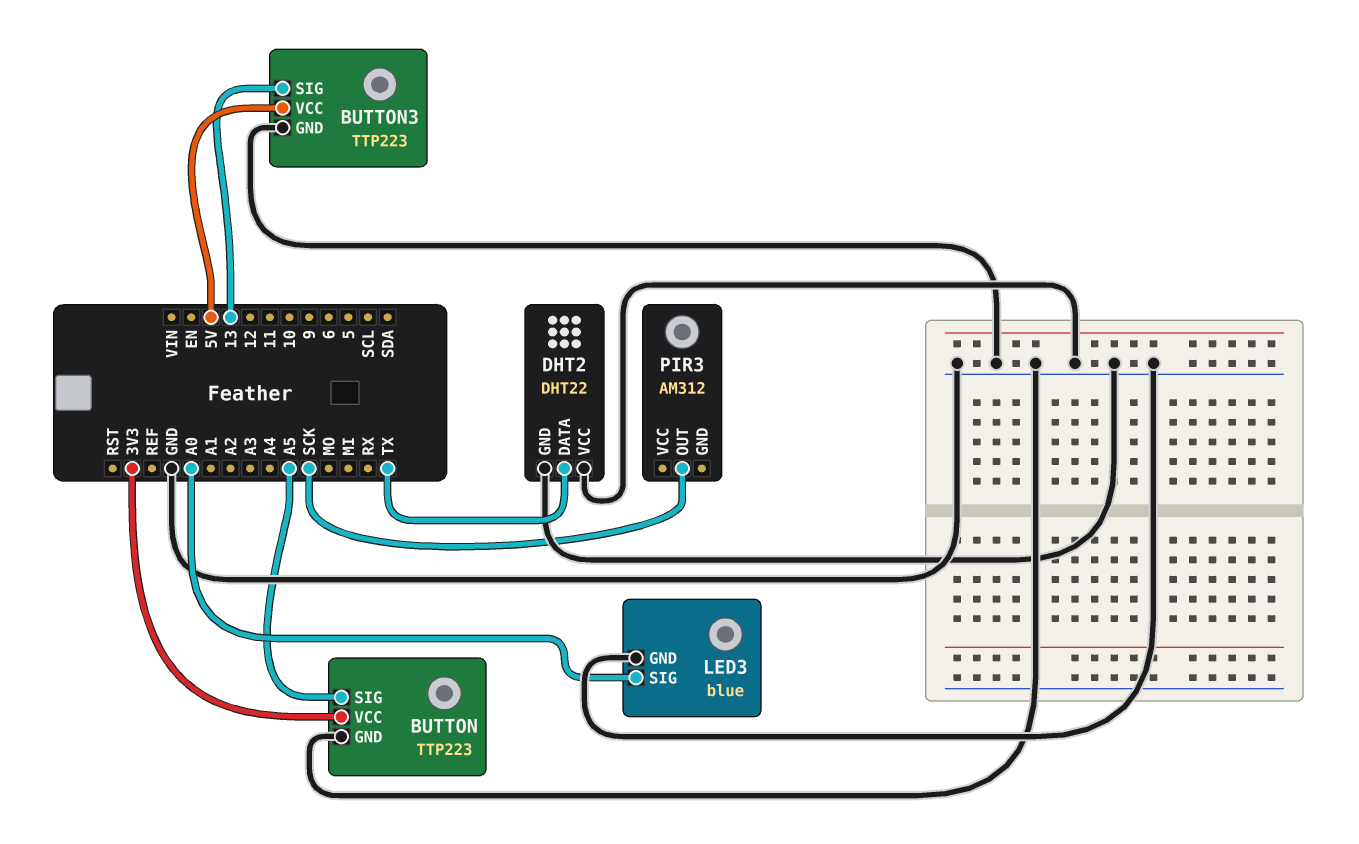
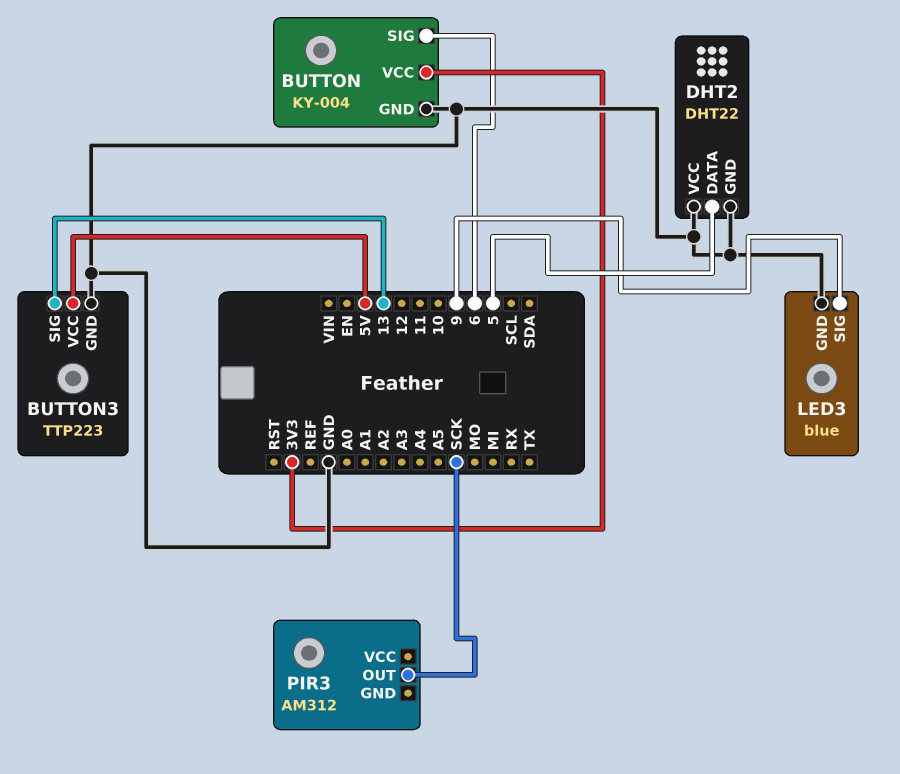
BUTTON: TTP223 -> KY-004
BUTTON pin SIG: A5 -> 6
DHT2 pin DATA: TX -> 5
LED3 pin SIG: A0 -> 9

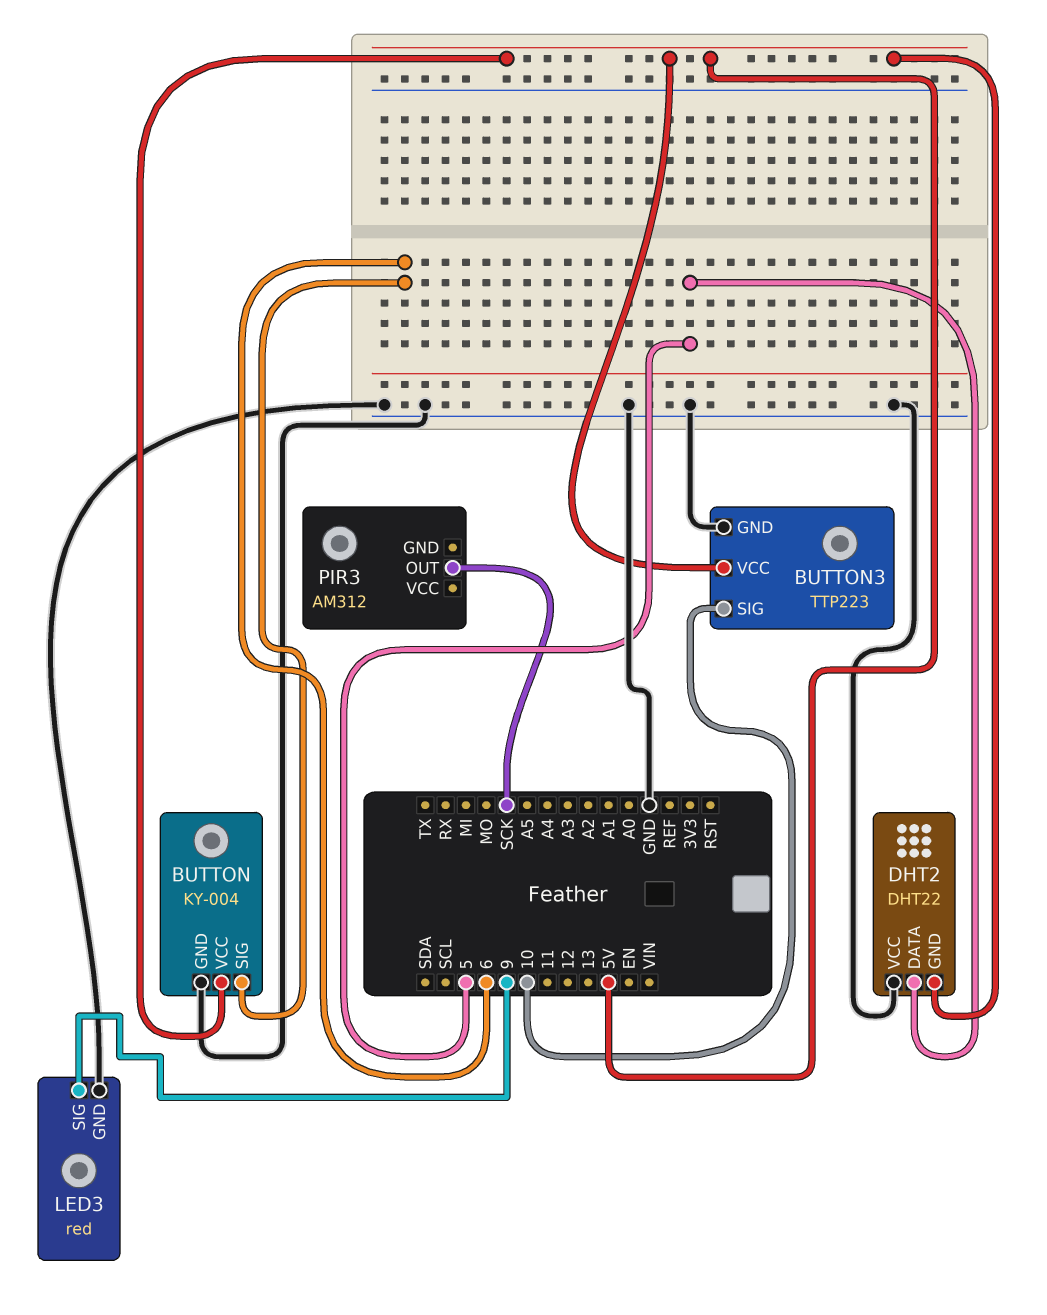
BUTTON pin VCC: 3V3 -> 5V
BUTTON3 pin SIG: 13 -> 10
DHT2 pin GND: GND -> 5V
LED3: blue -> red

